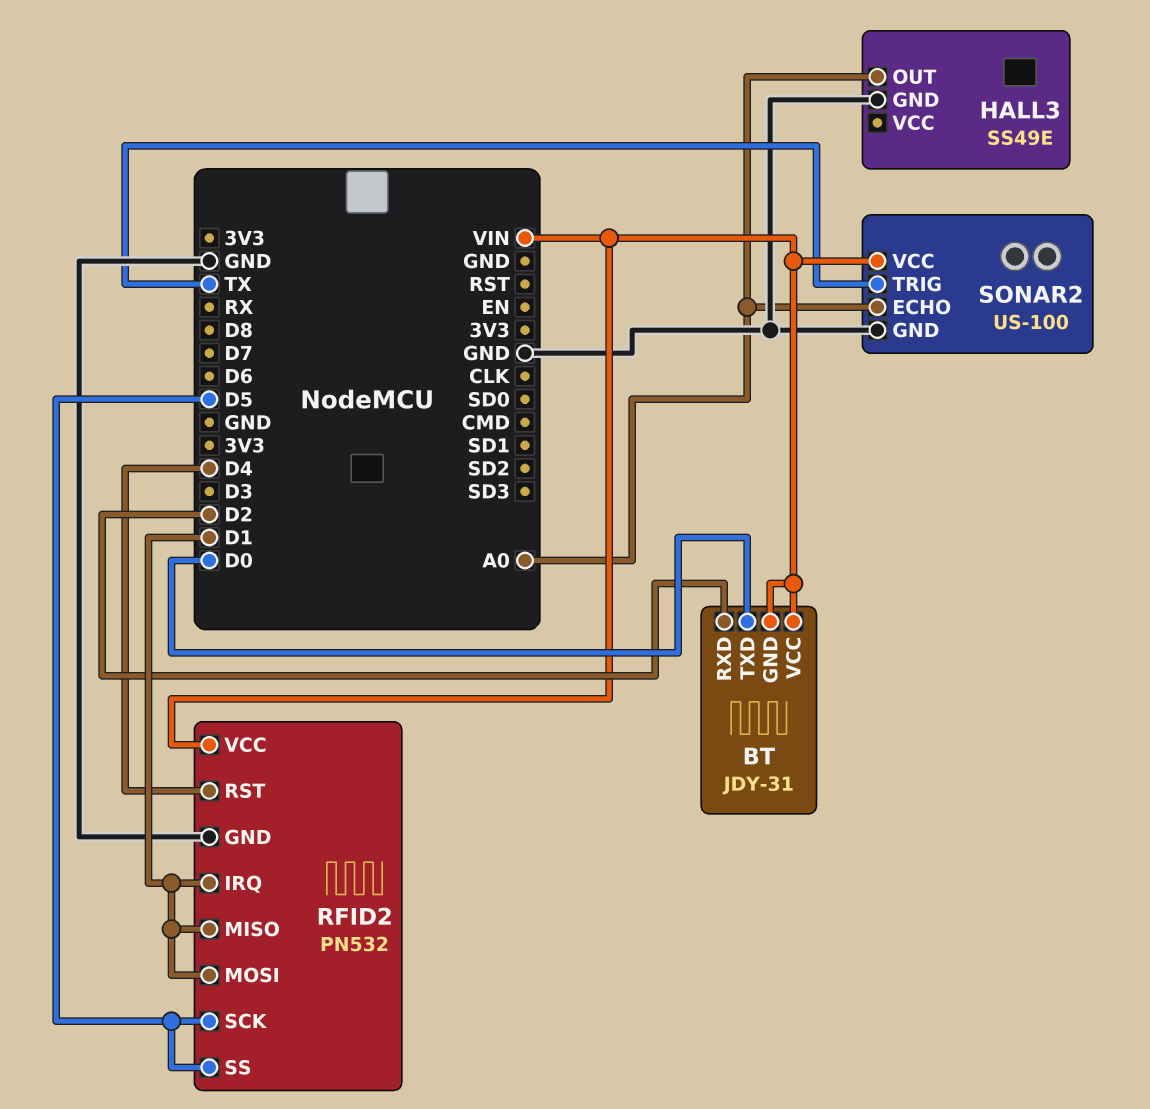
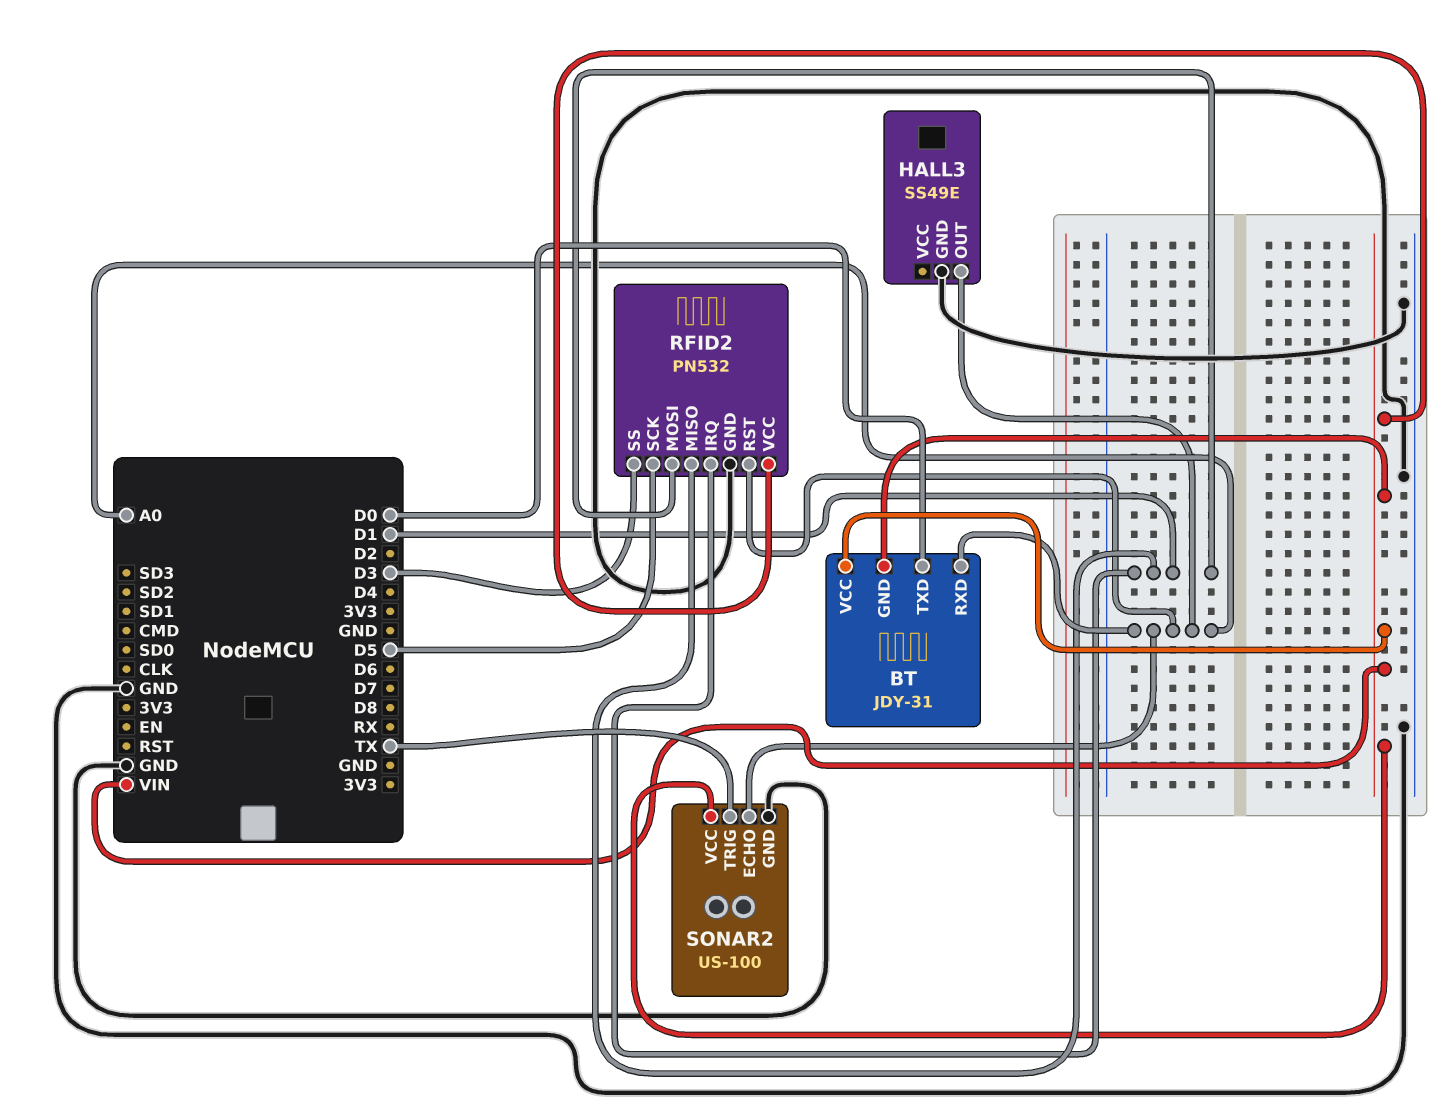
BT pin RXD: D2 -> A0
RFID2 pin RST: D4 -> A0
RFID2 pin SS: D5 -> D3

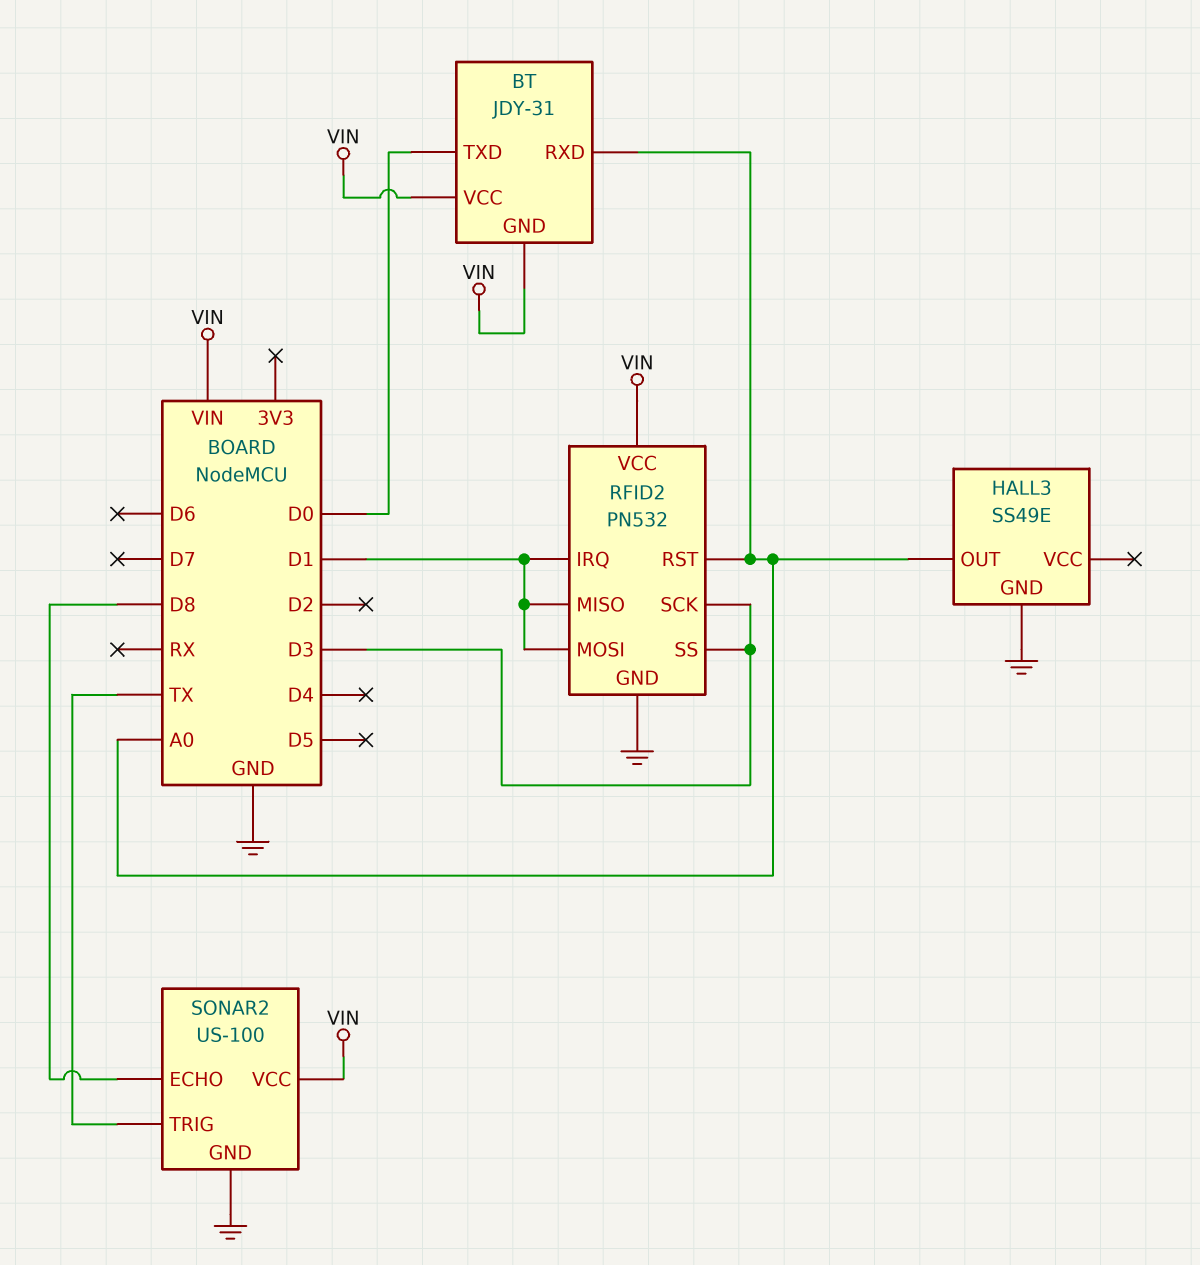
RFID2 pin SCK: D5 -> D3
SONAR2 pin ECHO: A0 -> D8

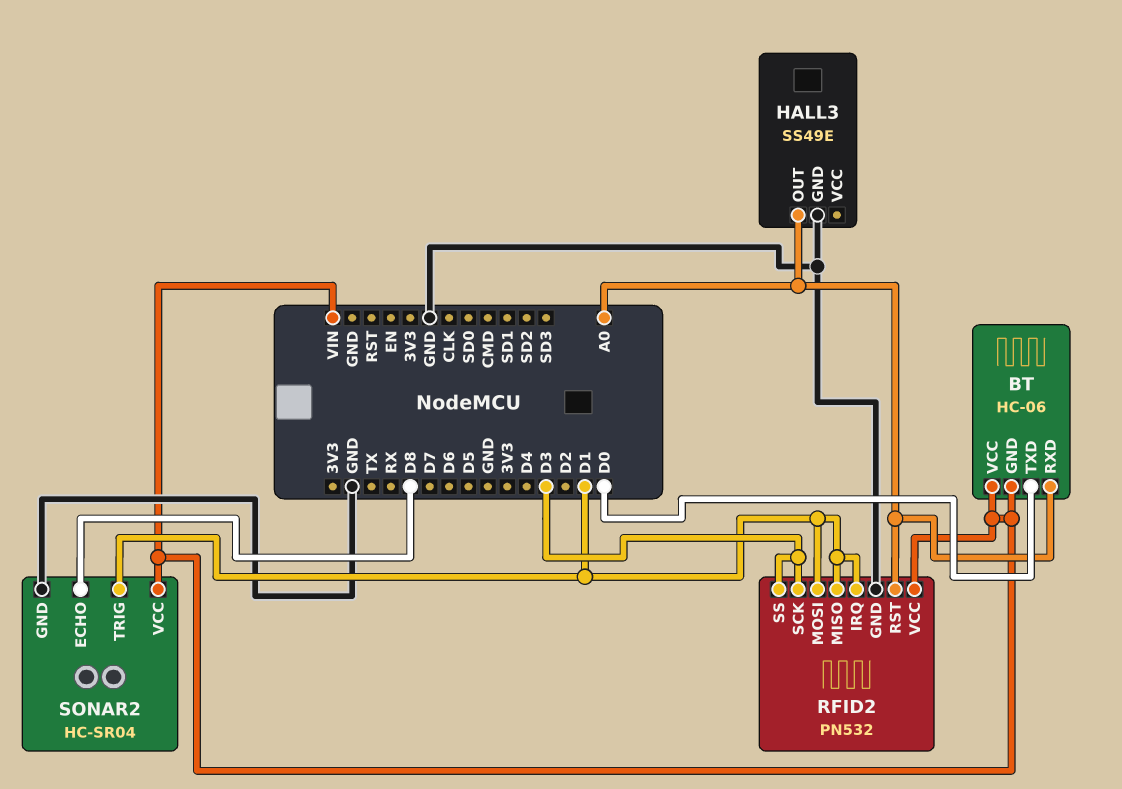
BT: JDY-31 -> HC-06
SONAR2: US-100 -> HC-SR04
SONAR2 pin TRIG: TX -> D1

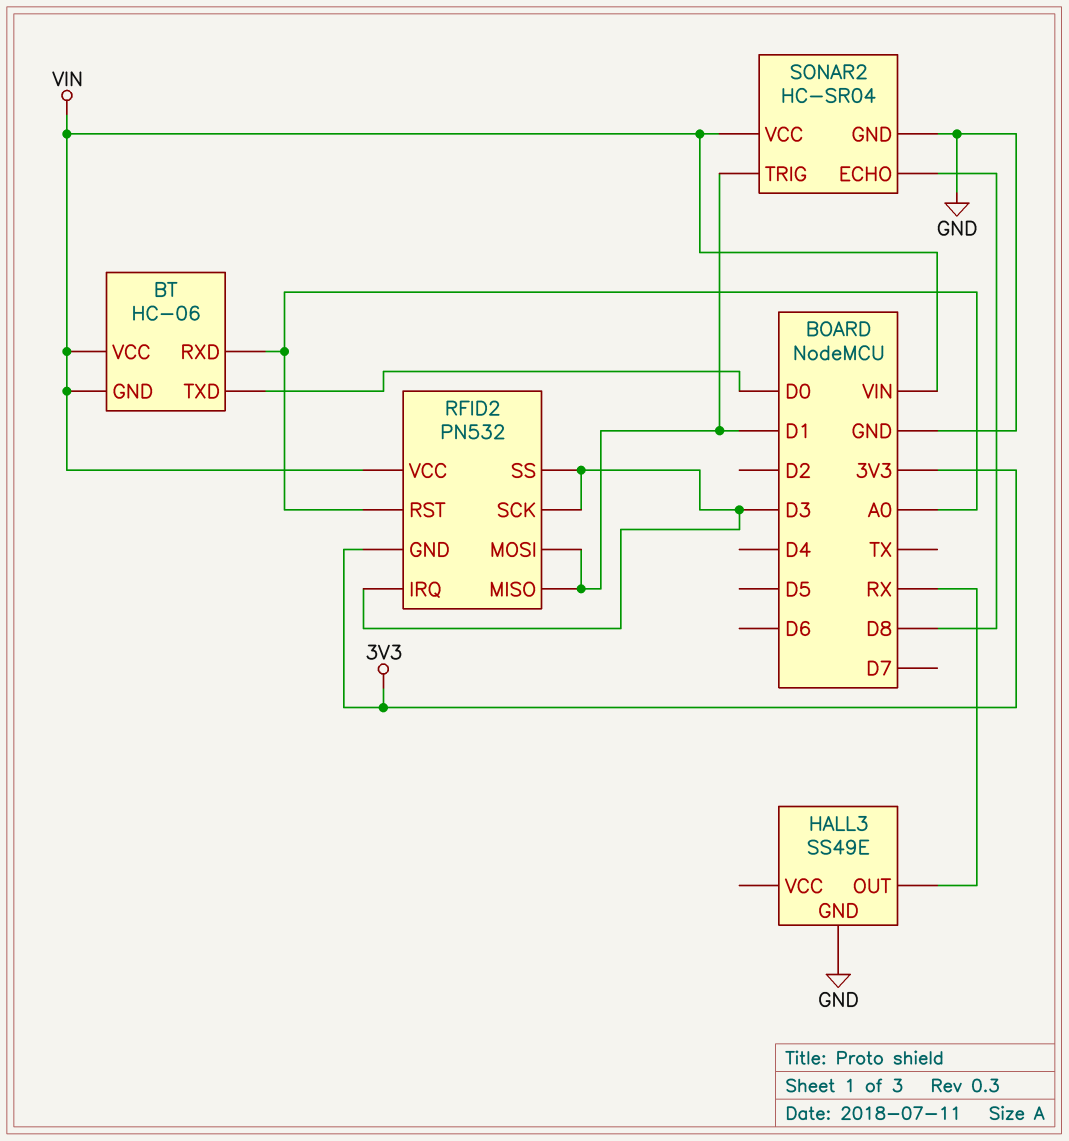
HALL3 pin OUT: A0 -> RX
RFID2 pin GND: GND -> 3V3
RFID2 pin IRQ: D1 -> D3

